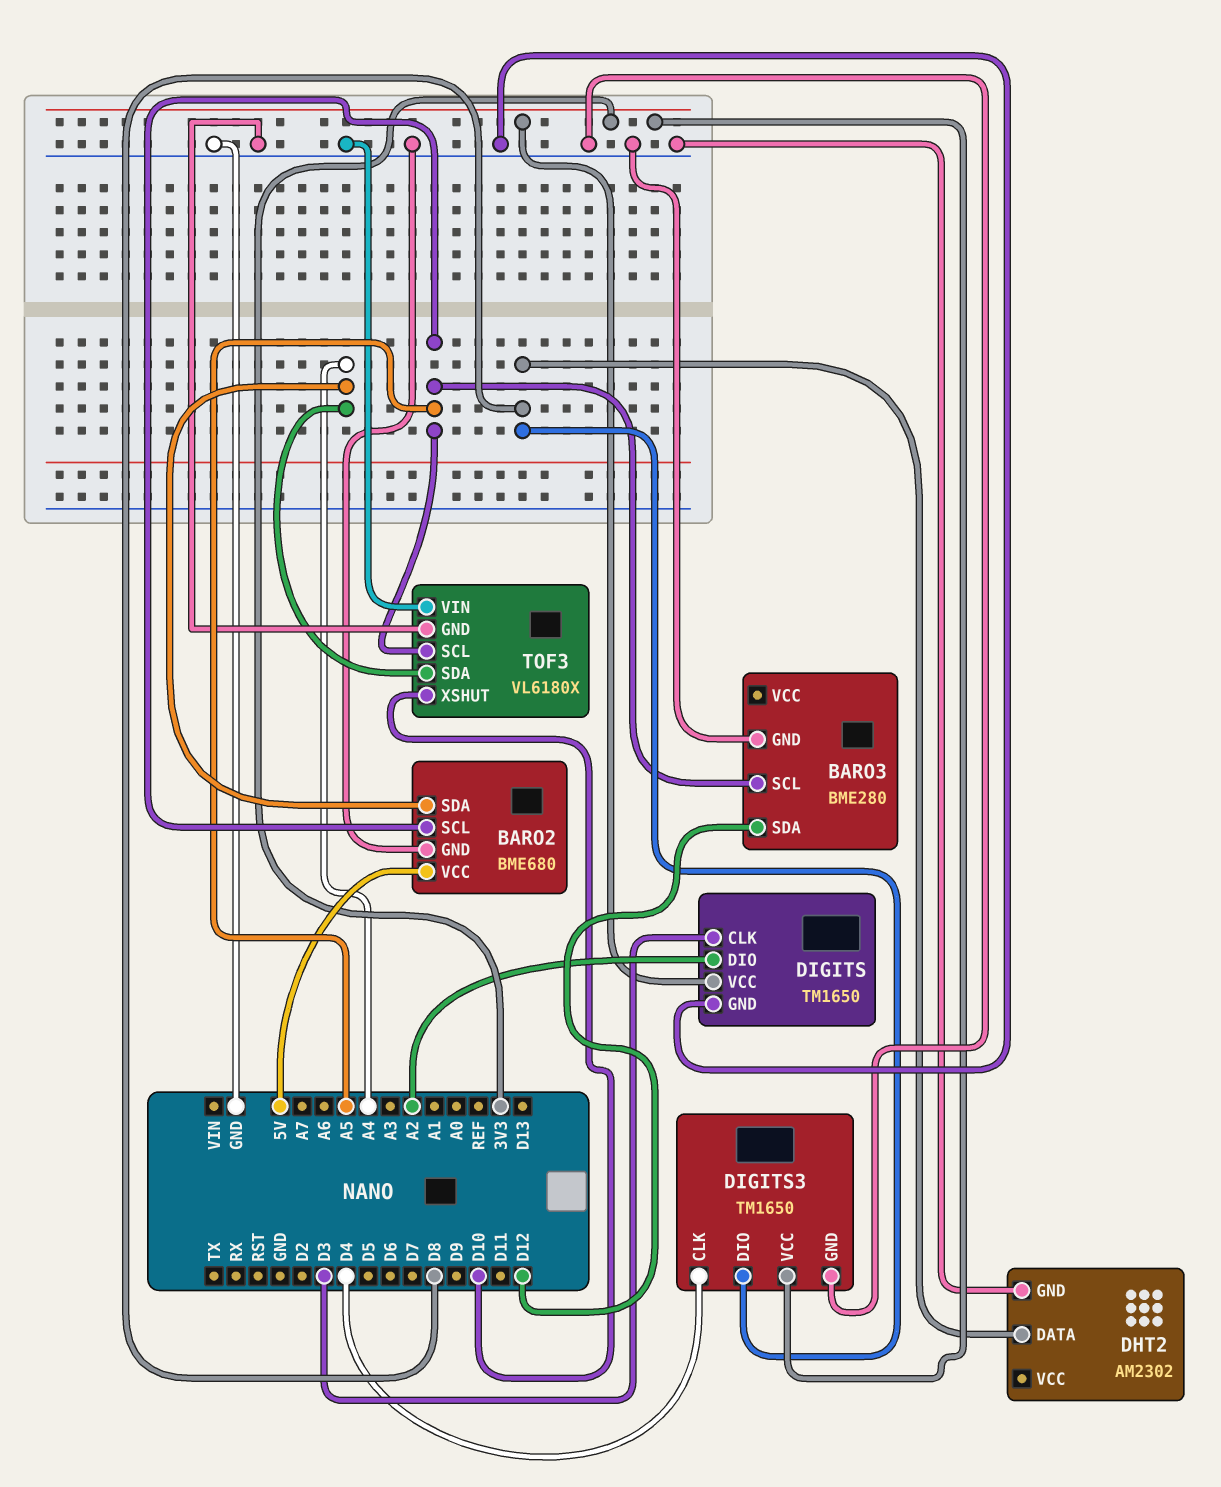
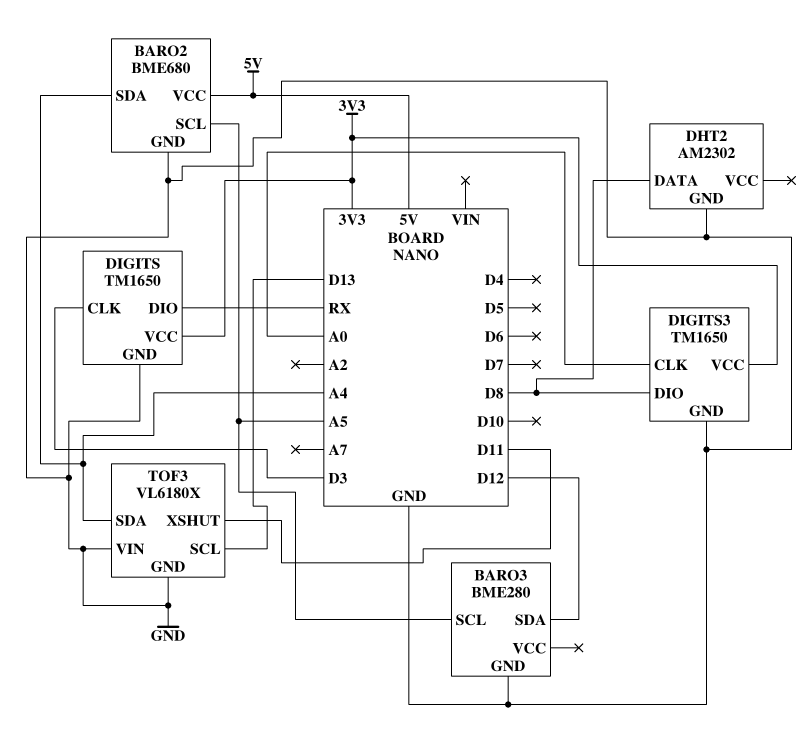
DIGITS pin DIO: A2 -> RX
DIGITS3 pin CLK: D4 -> A0
TOF3 pin SCL: A5 -> D13
TOF3 pin XSHUT: D10 -> D11

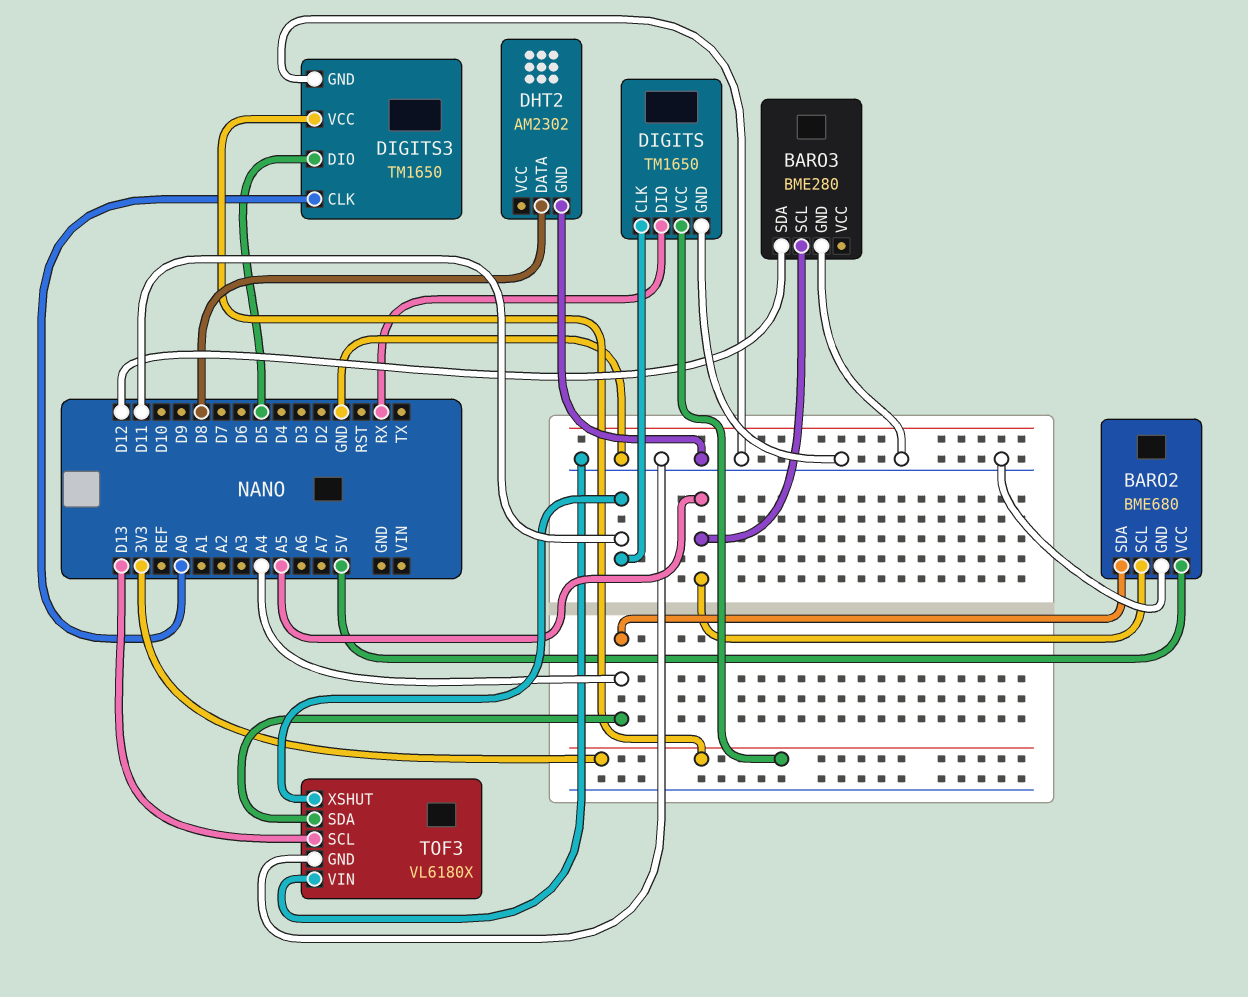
DIGITS pin CLK: D3 -> D11
DIGITS3 pin DIO: D8 -> D5

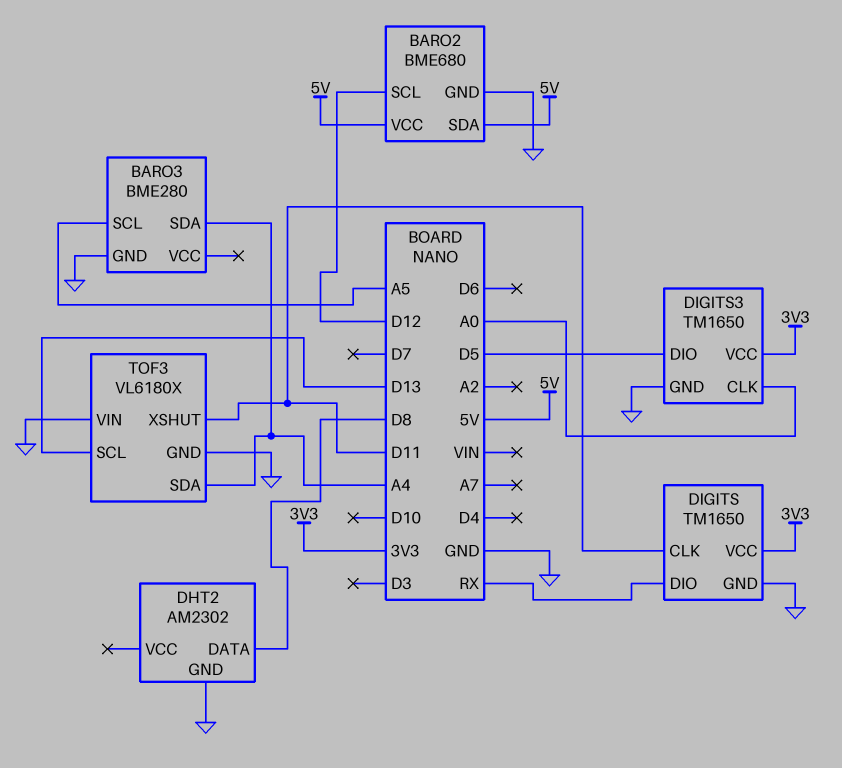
BARO2 pin SCL: A5 -> D12
BARO2 pin SDA: A4 -> 5V
BARO3 pin SDA: D12 -> A4

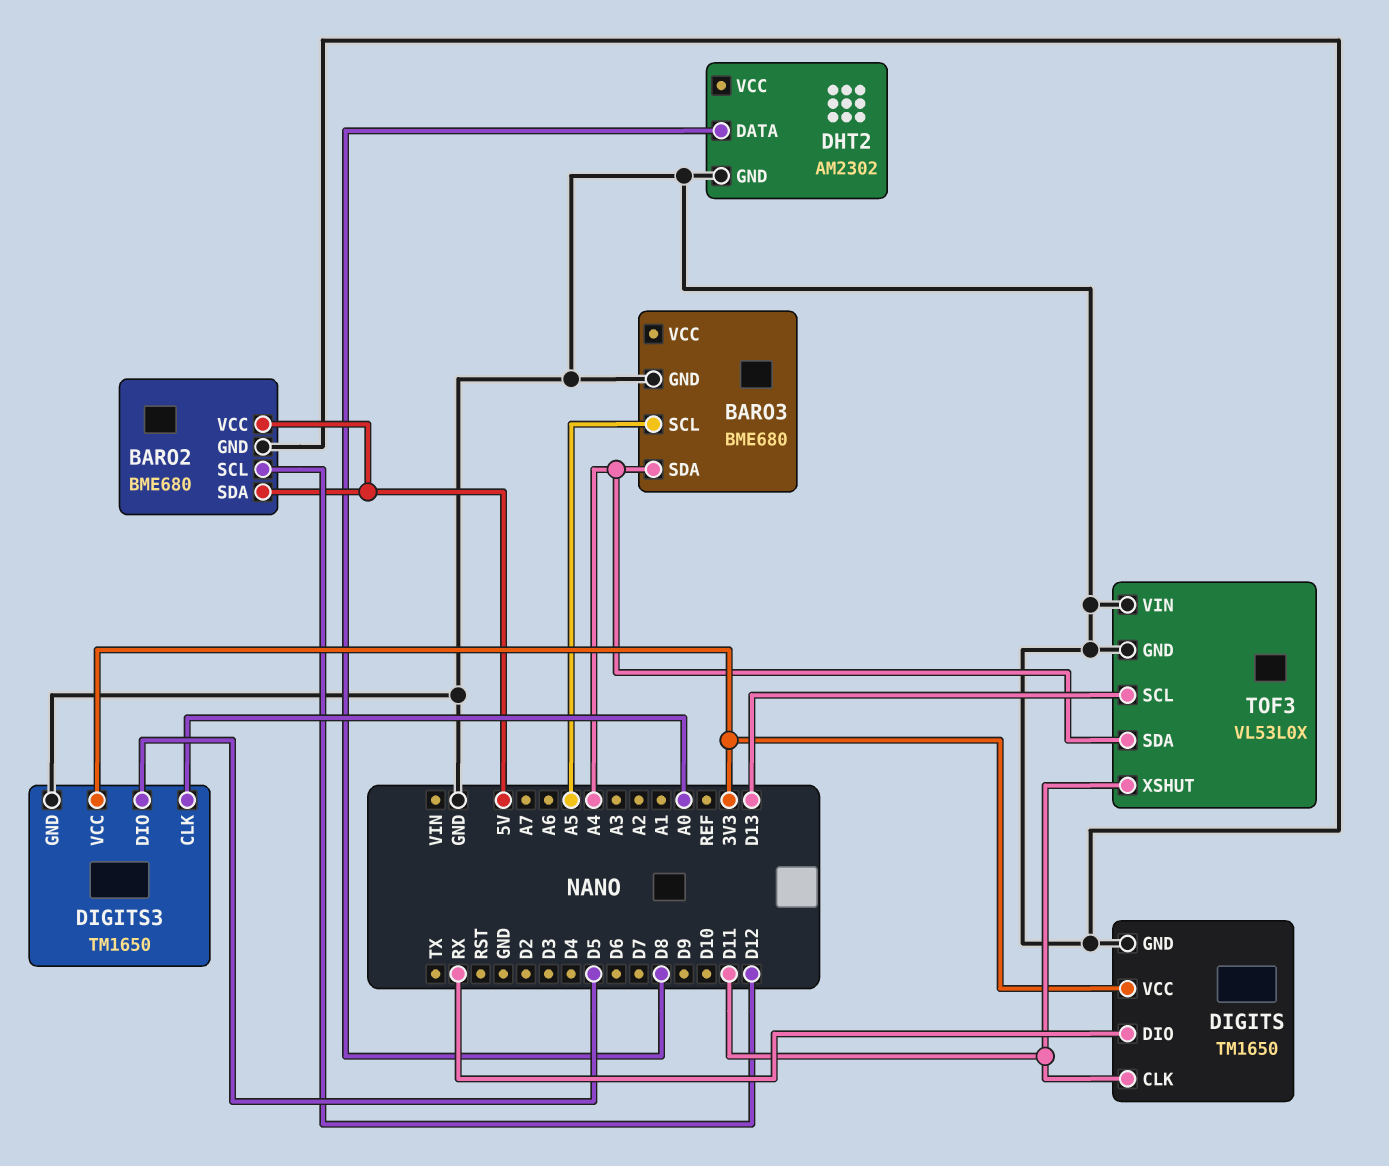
BARO3: BME280 -> BME680
TOF3: VL6180X -> VL53L0X

